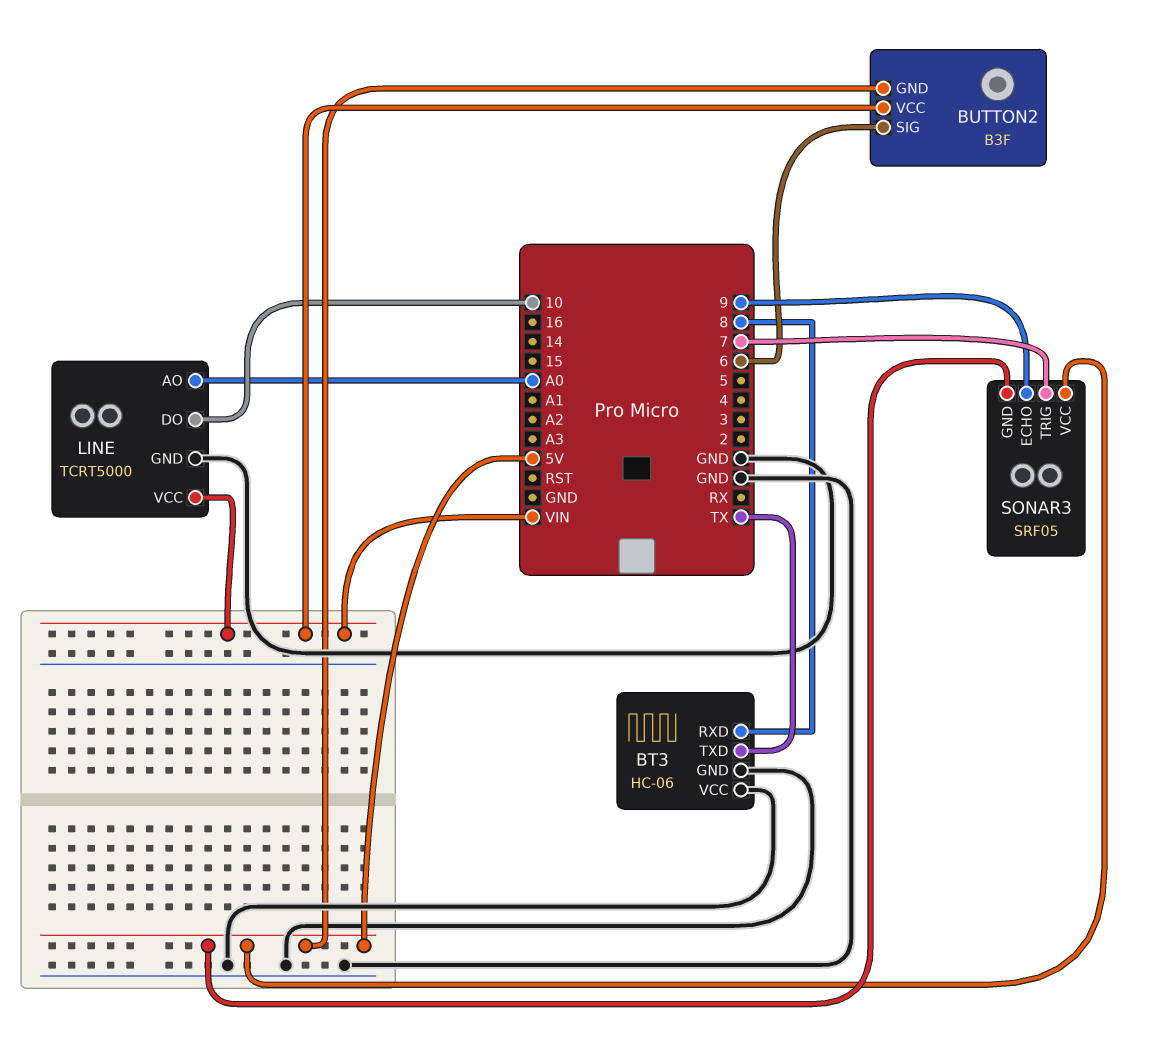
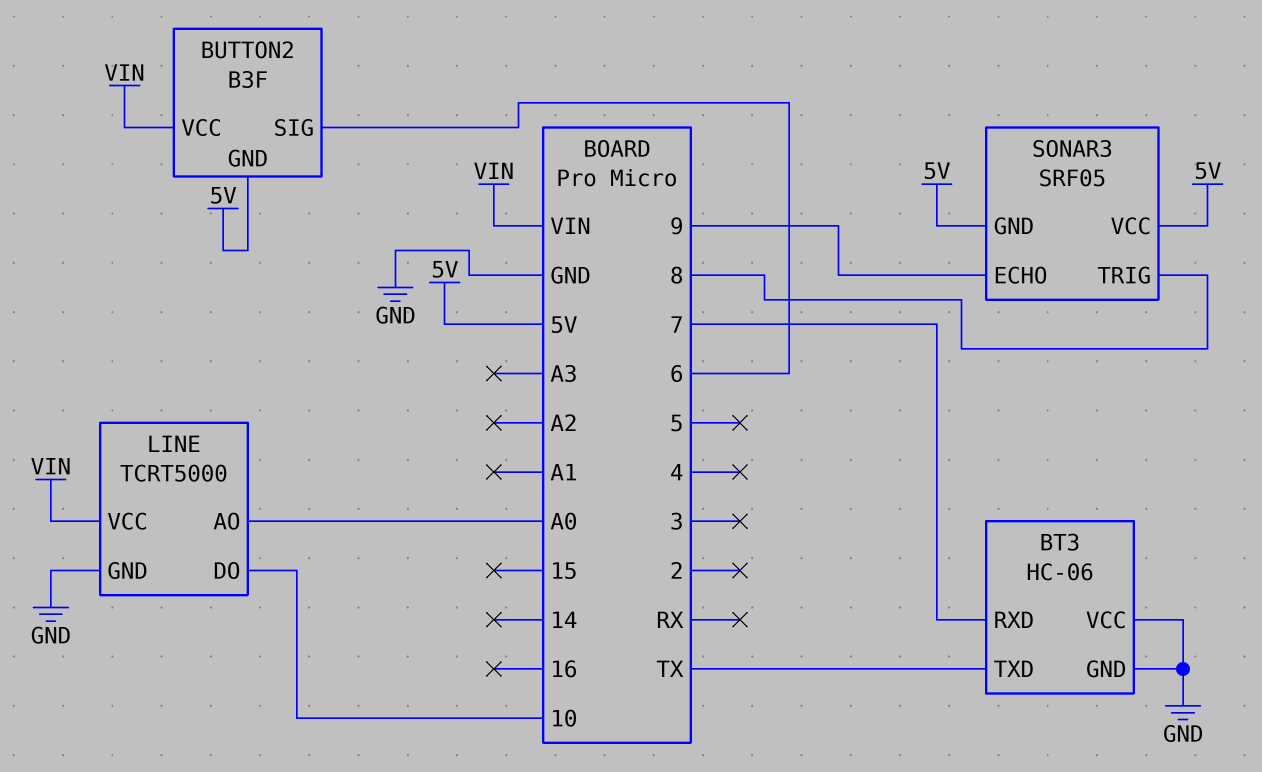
BT3 pin RXD: 8 -> 7
SONAR3 pin TRIG: 7 -> 8

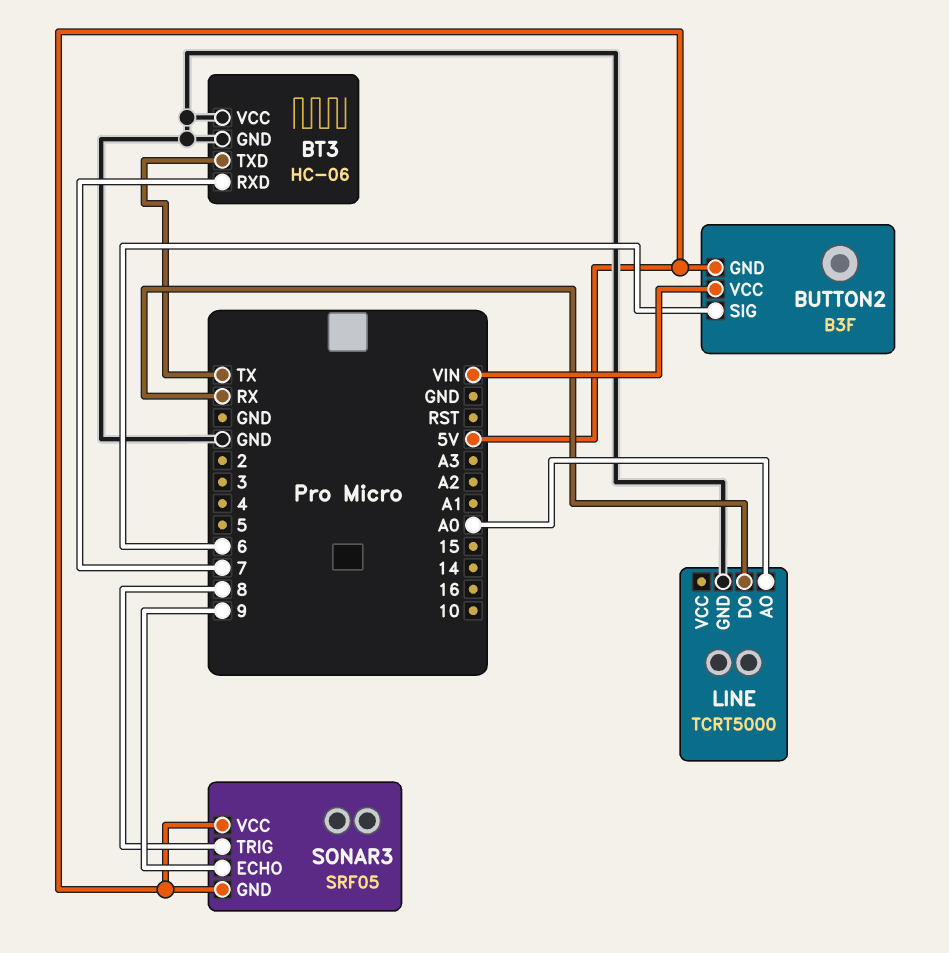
LINE pin DO: 10 -> RX
LINE pin VCC: VIN -> none

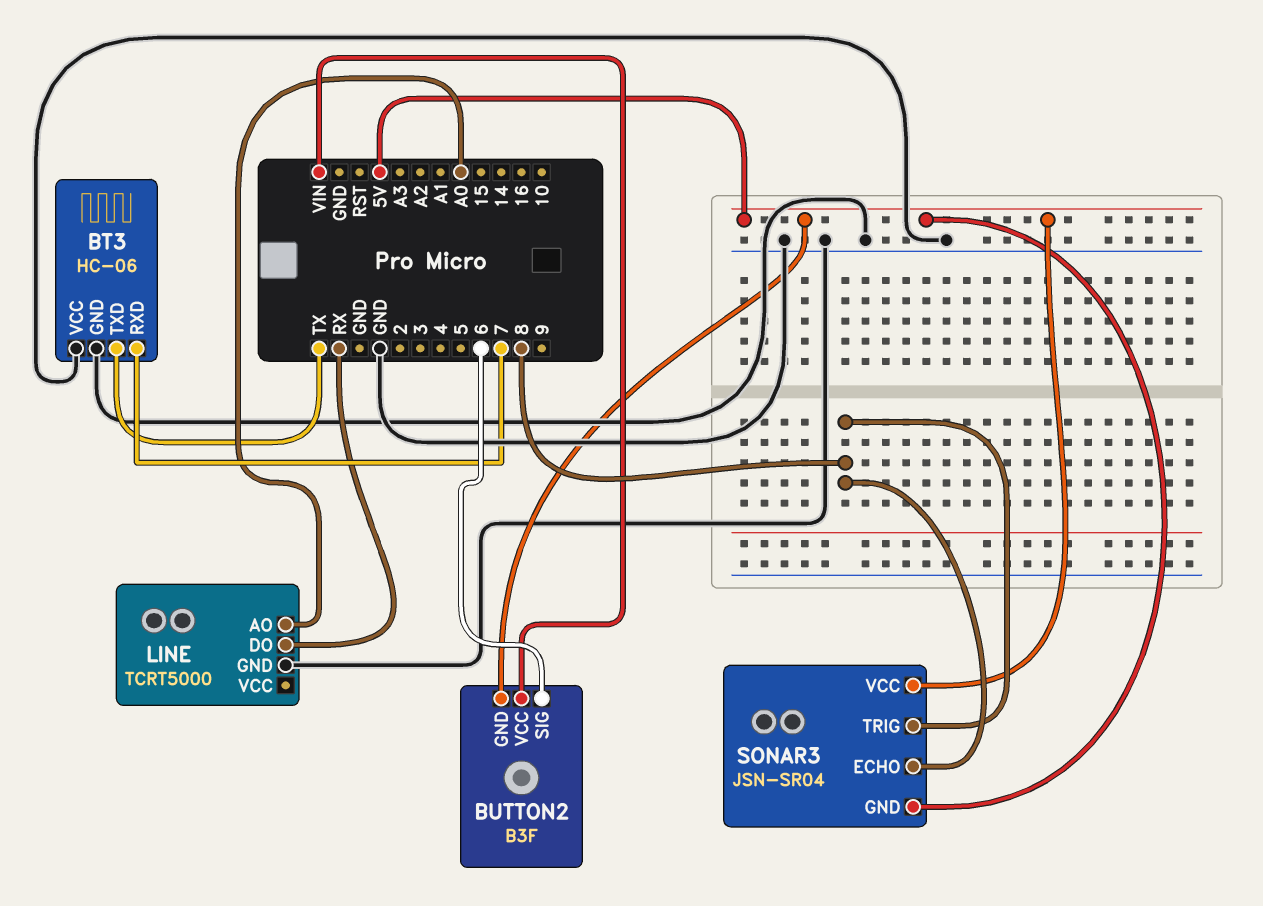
SONAR3: SRF05 -> JSN-SR04
SONAR3 pin ECHO: 9 -> 8

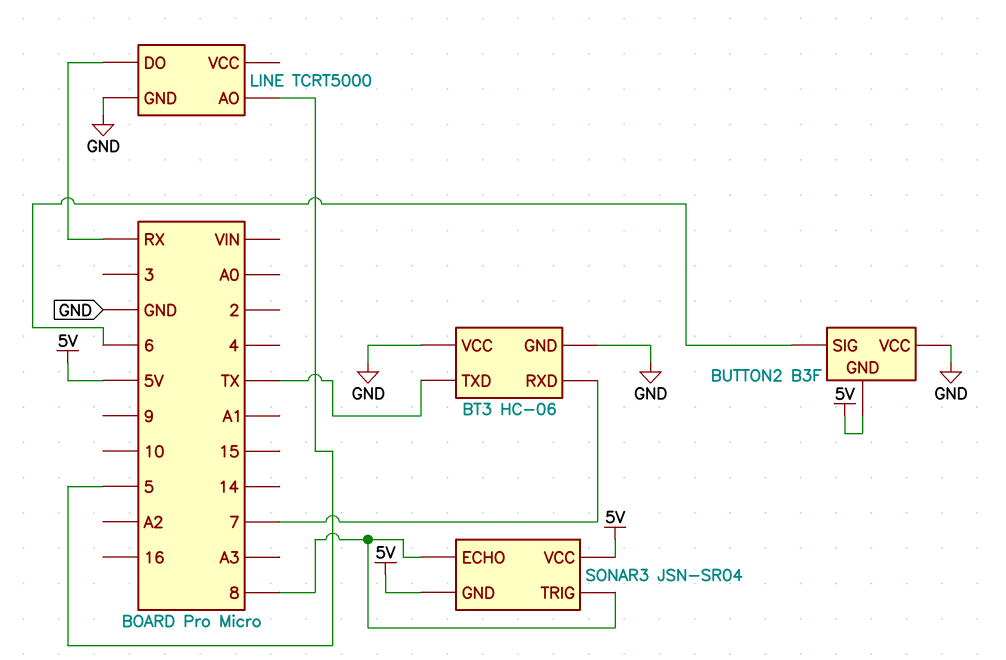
BUTTON2 pin VCC: VIN -> GND
LINE pin AO: A0 -> 5

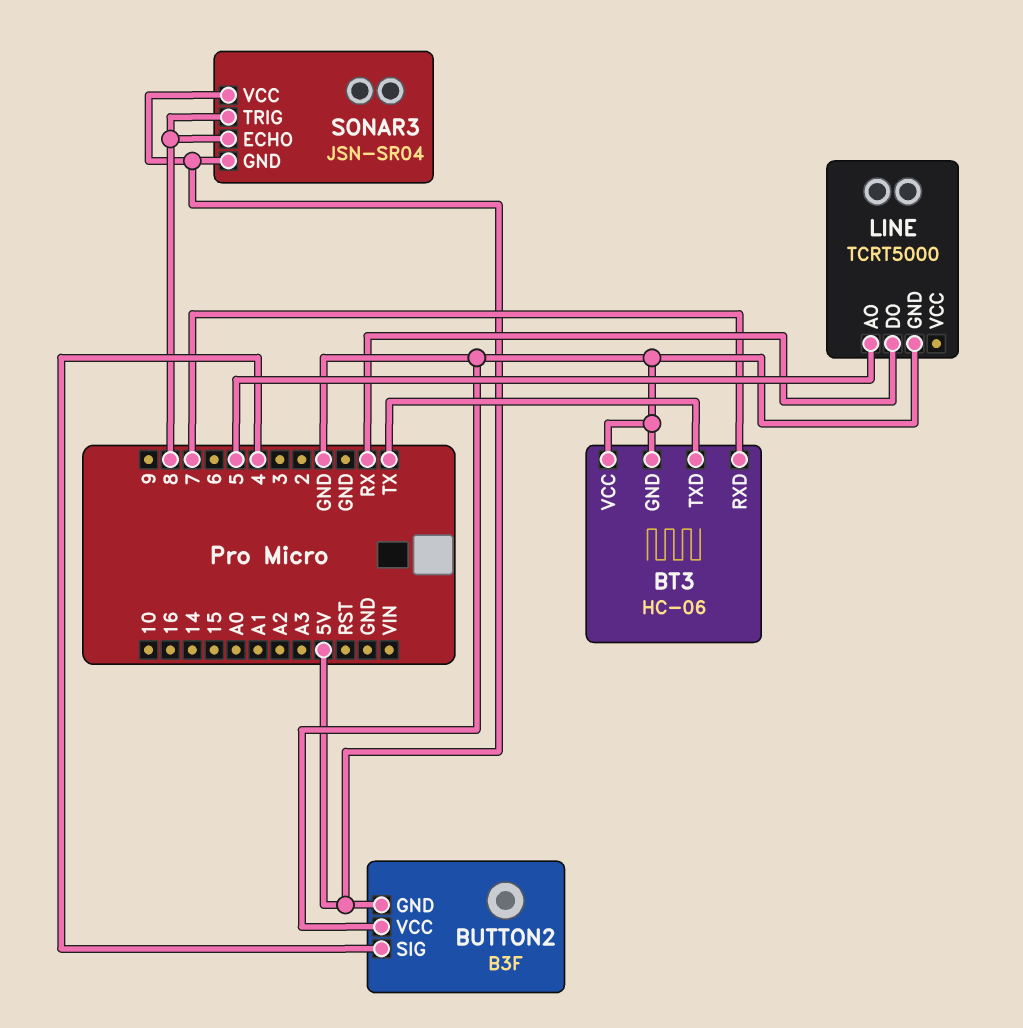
BUTTON2 pin SIG: 6 -> 4

